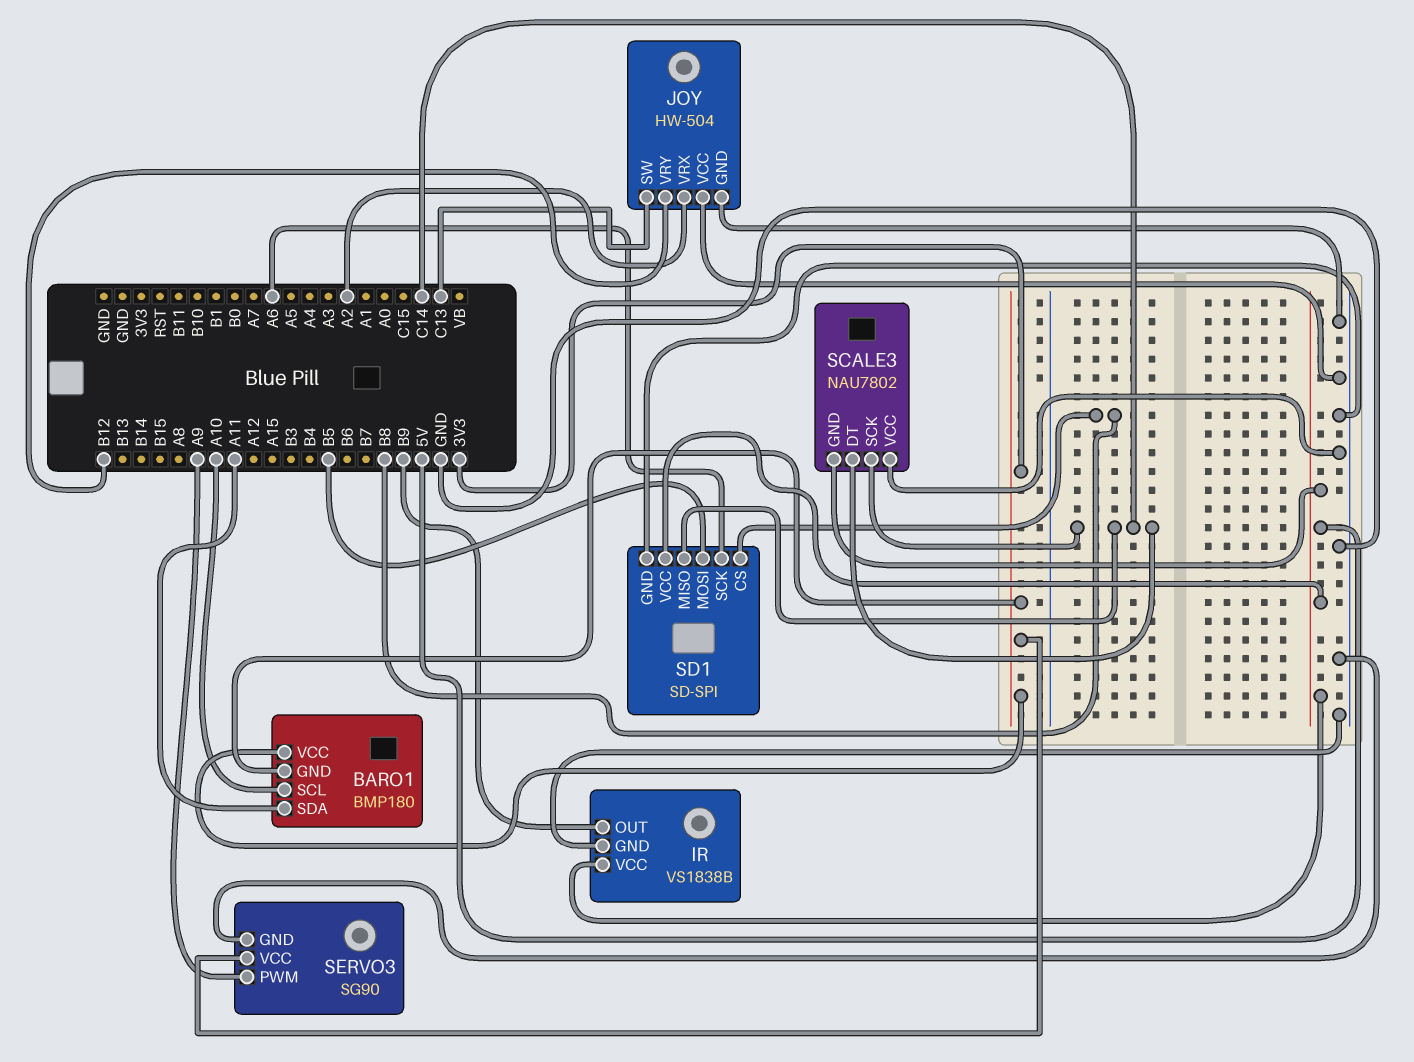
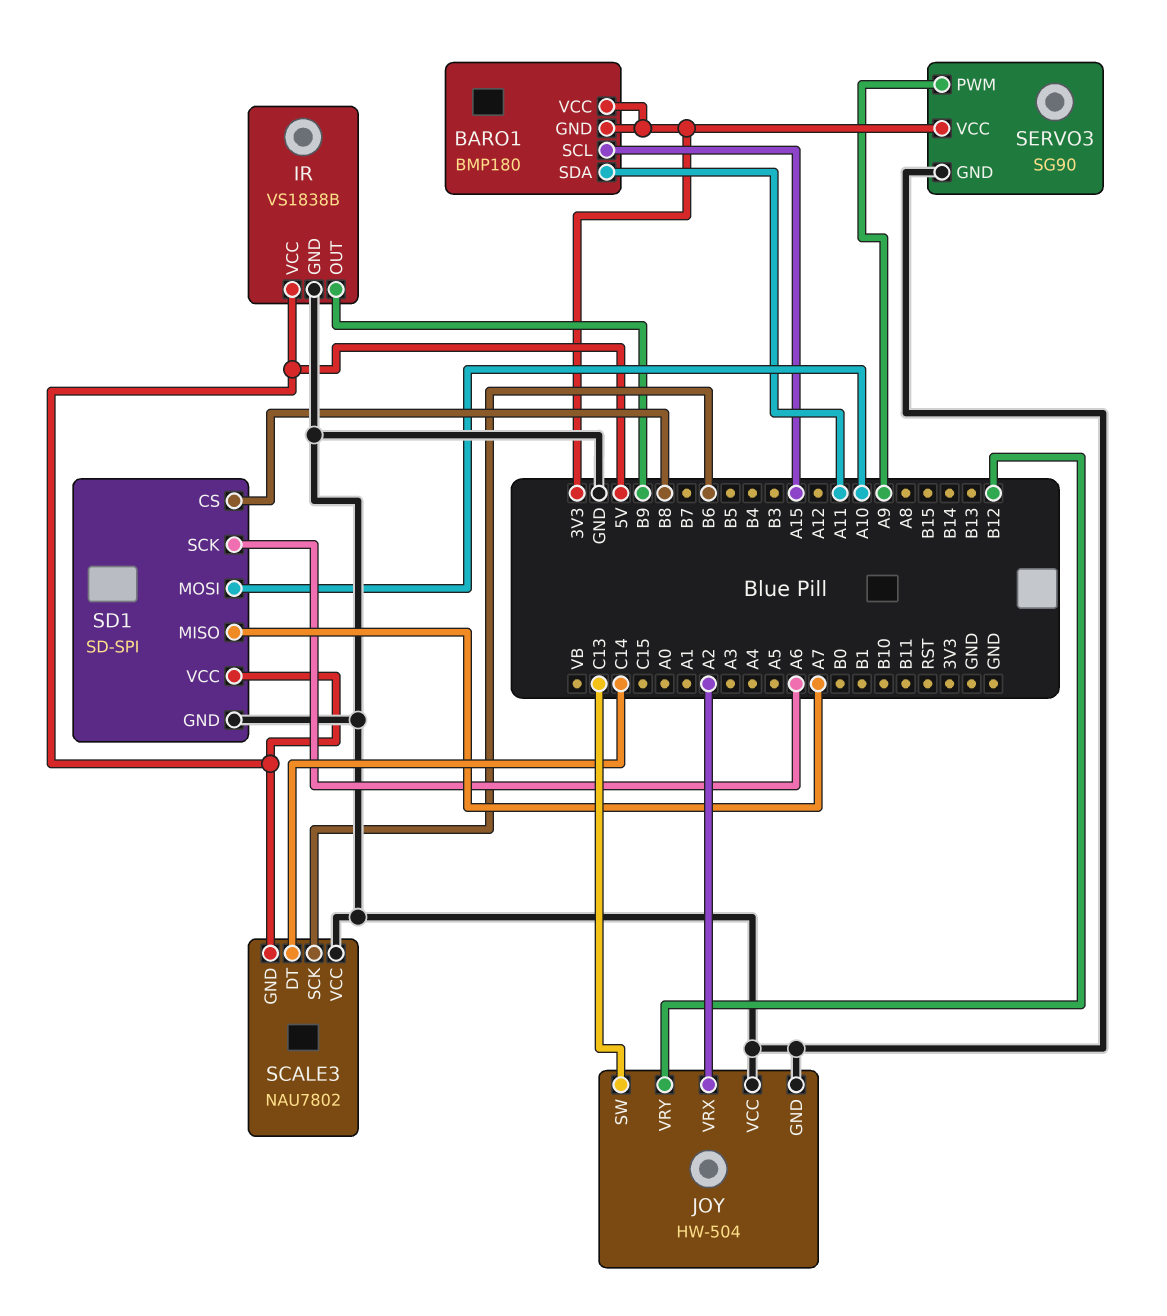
BARO1 pin SCL: A10 -> A15
SCALE3 pin SCK: C14 -> B6
SD1 pin MISO: C14 -> A7
SD1 pin MOSI: B5 -> A10

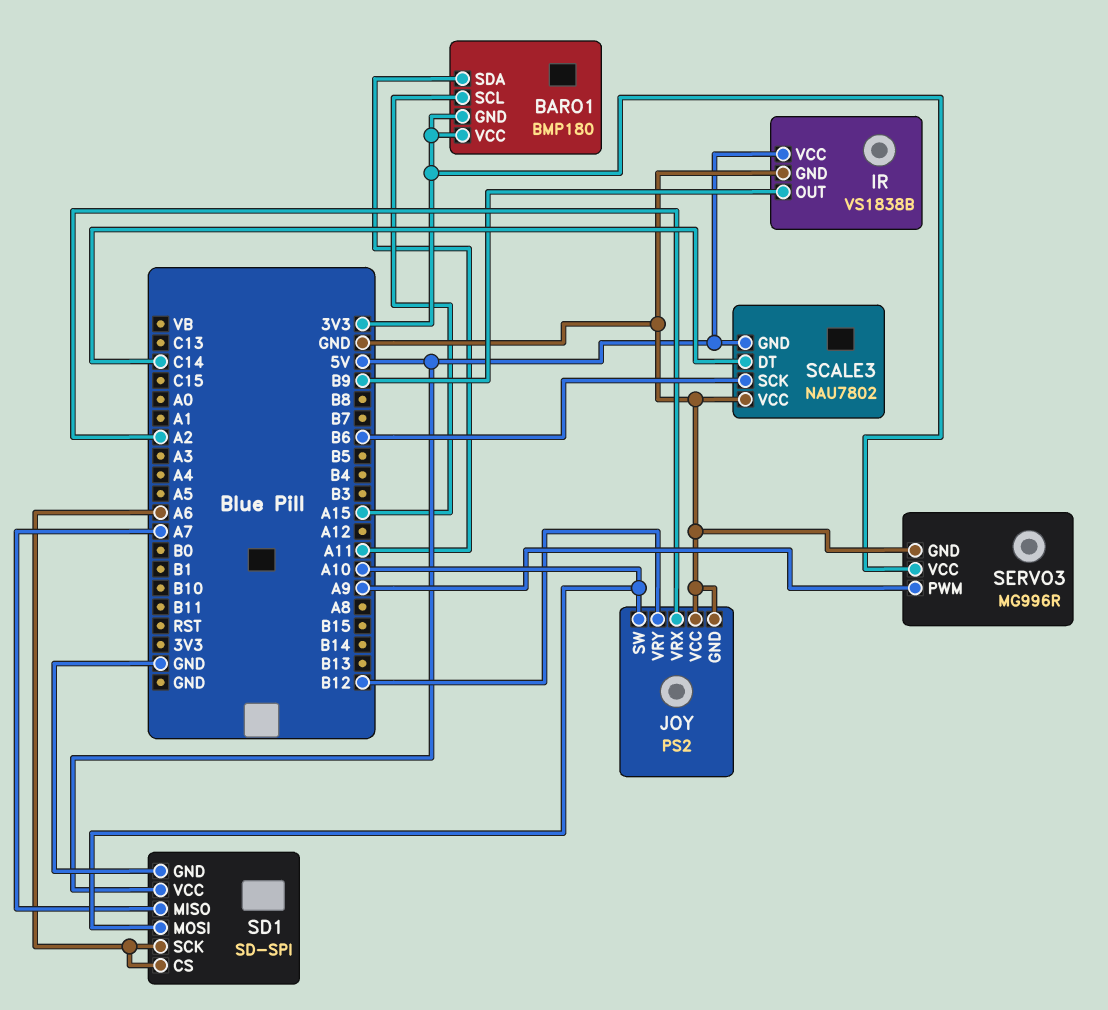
JOY: HW-504 -> PS2
JOY pin SW: C13 -> A10
SD1 pin CS: B8 -> A6
SERVO3: SG90 -> MG996R

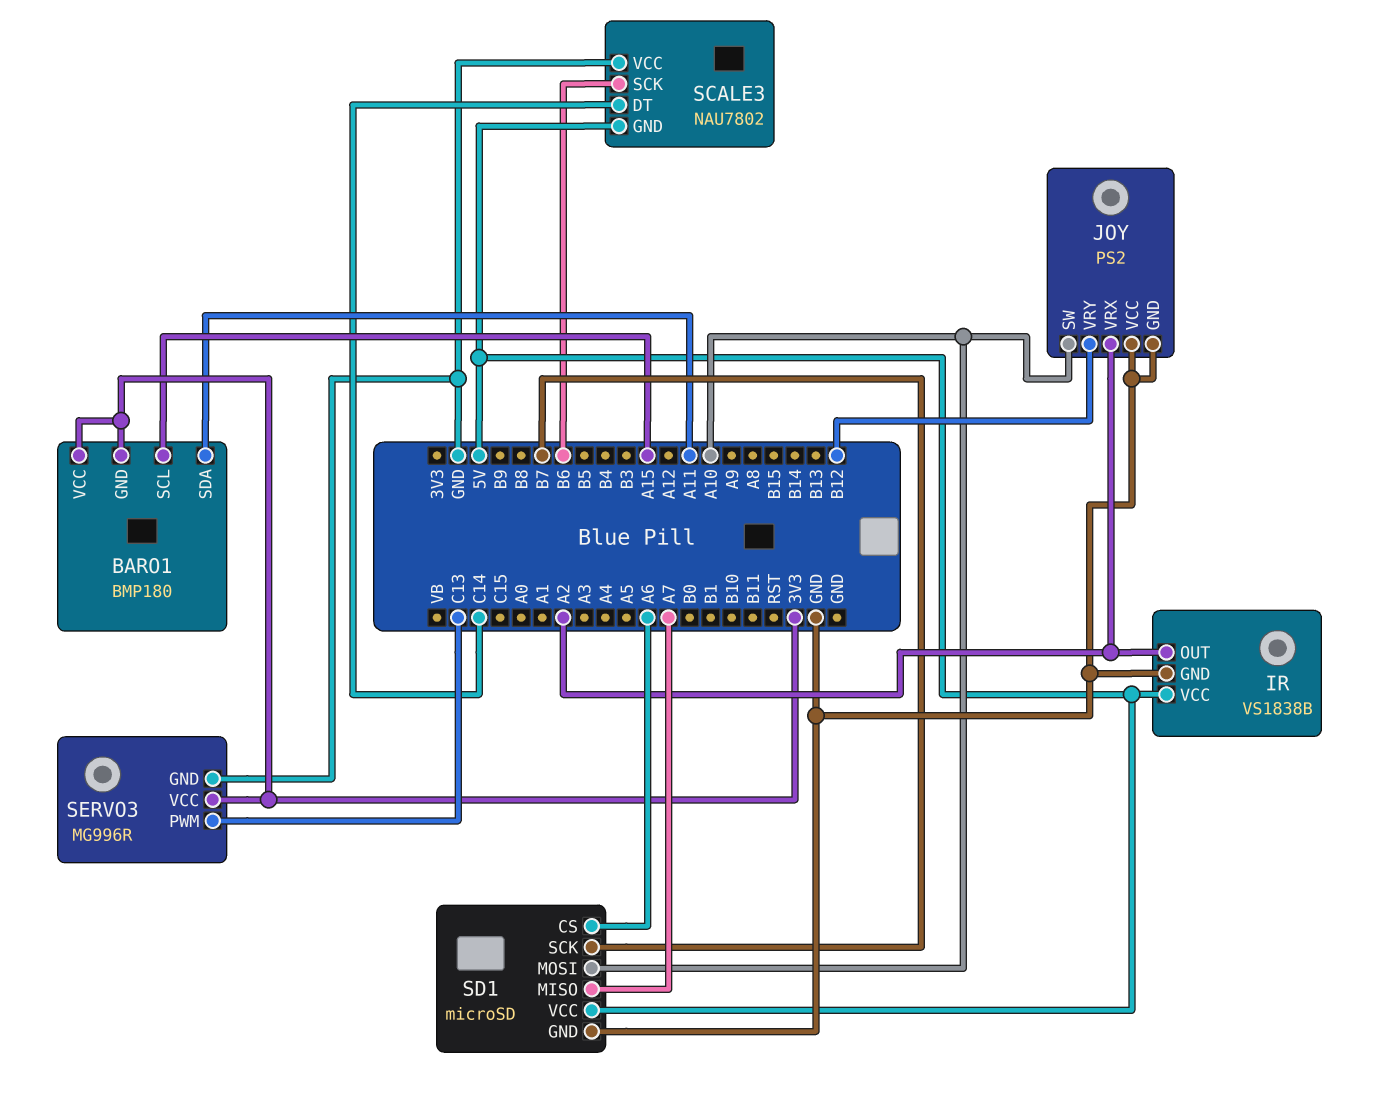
IR pin OUT: B9 -> A2
SD1: SD-SPI -> microSD
SD1 pin SCK: A6 -> B7
SERVO3 pin PWM: A9 -> C13

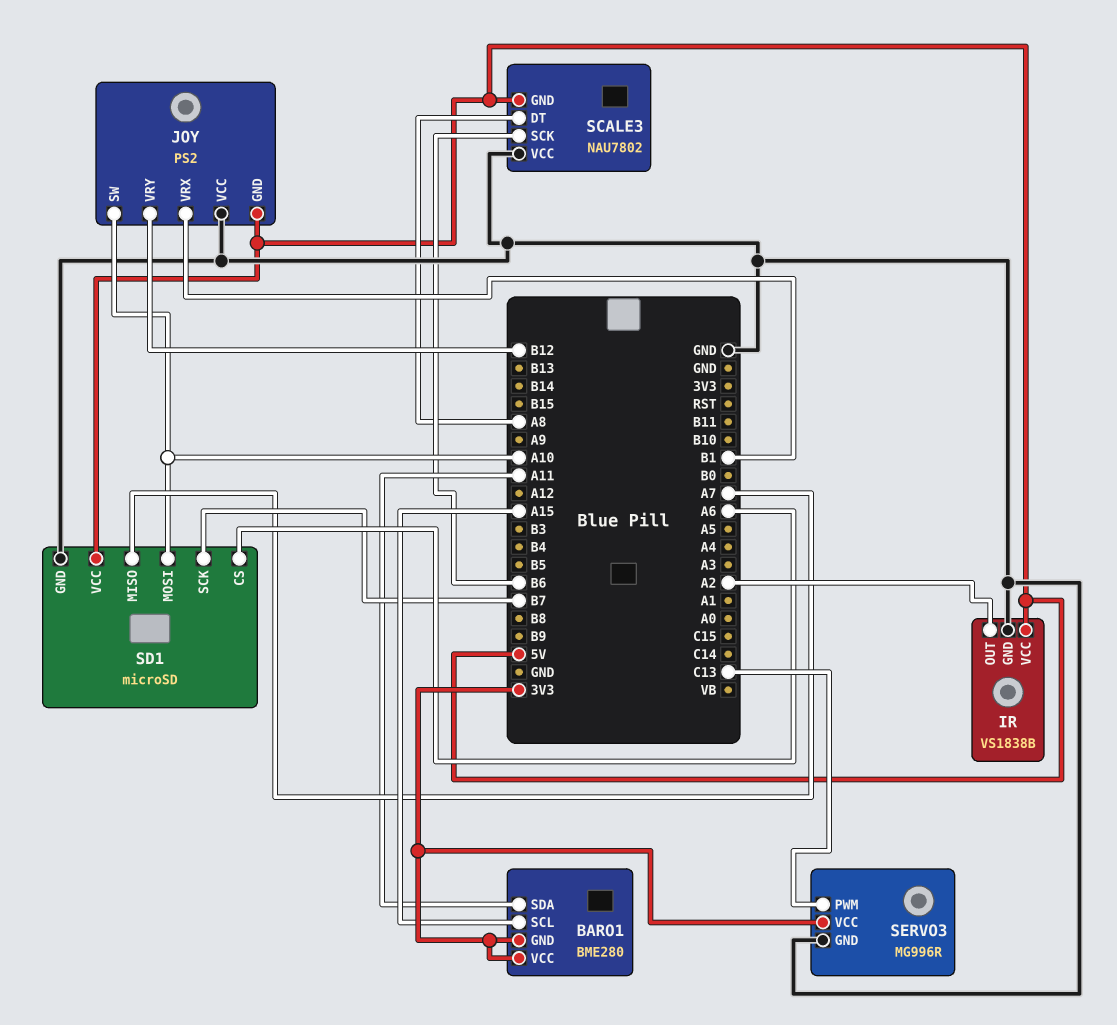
BARO1: BMP180 -> BME280
JOY pin GND: GND -> 5V
JOY pin VRX: A2 -> B1
SCALE3 pin DT: C14 -> A8

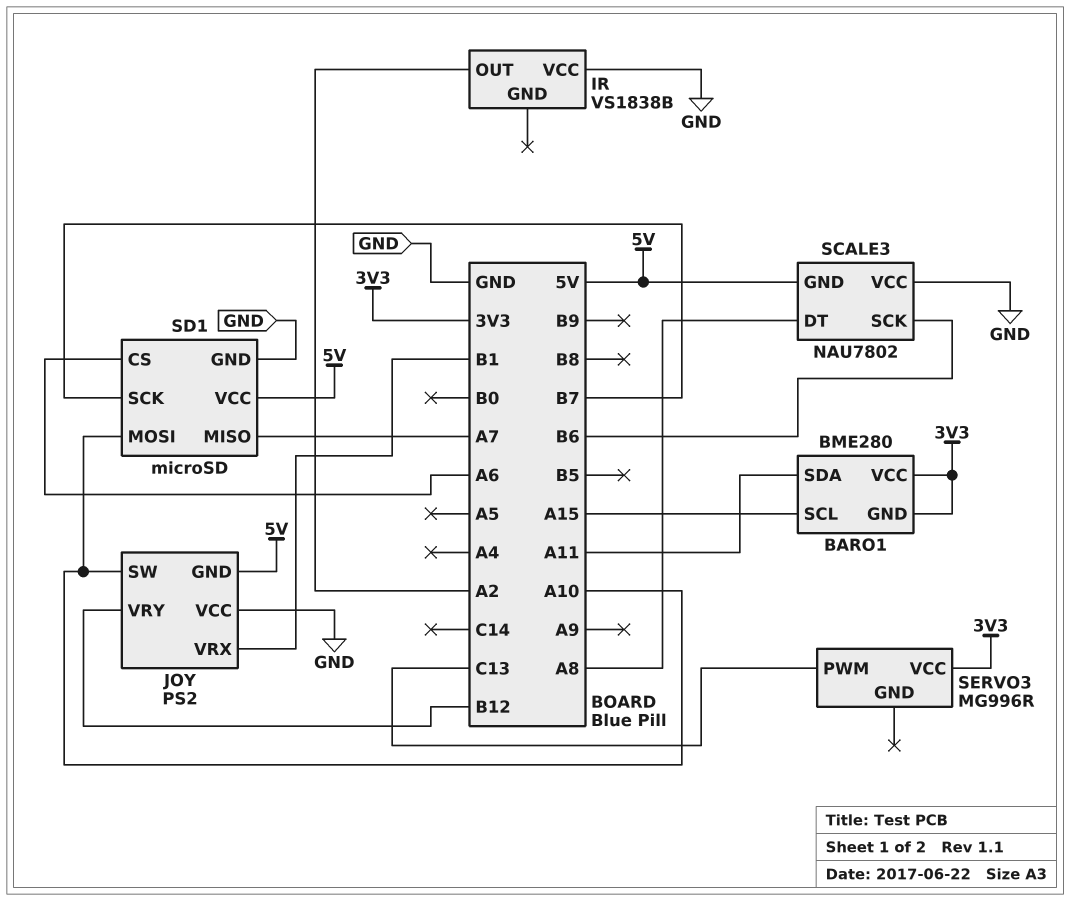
IR pin GND: GND -> none
IR pin VCC: 5V -> GND
SERVO3 pin GND: GND -> none

